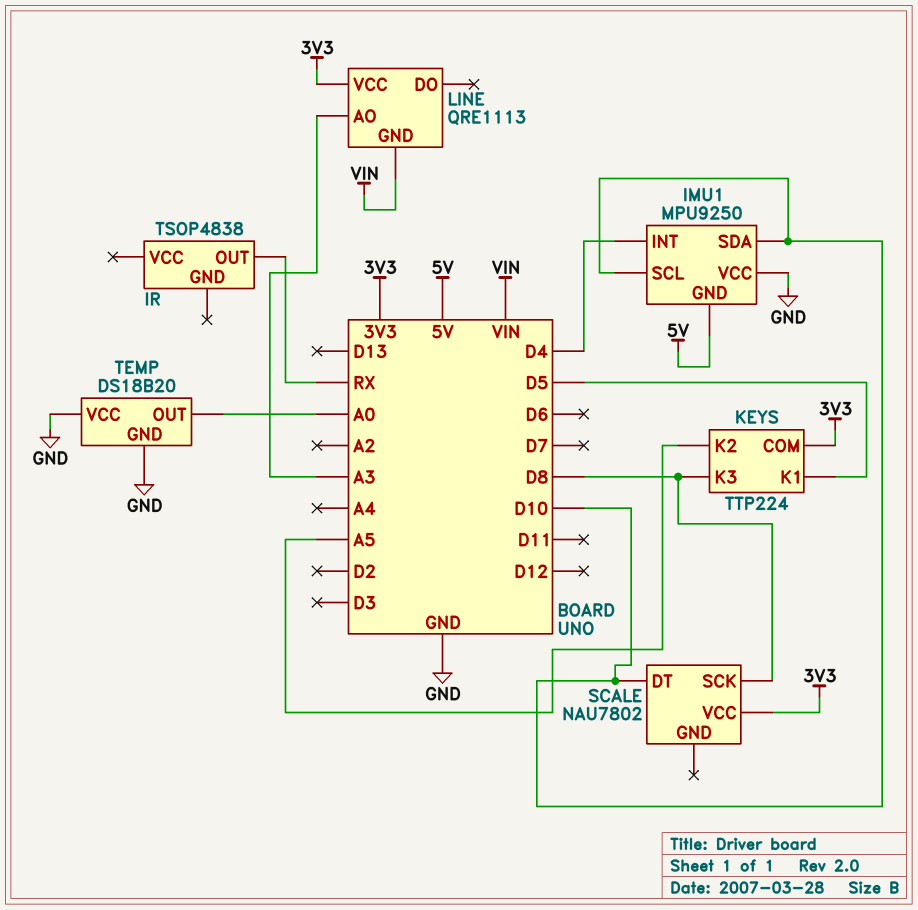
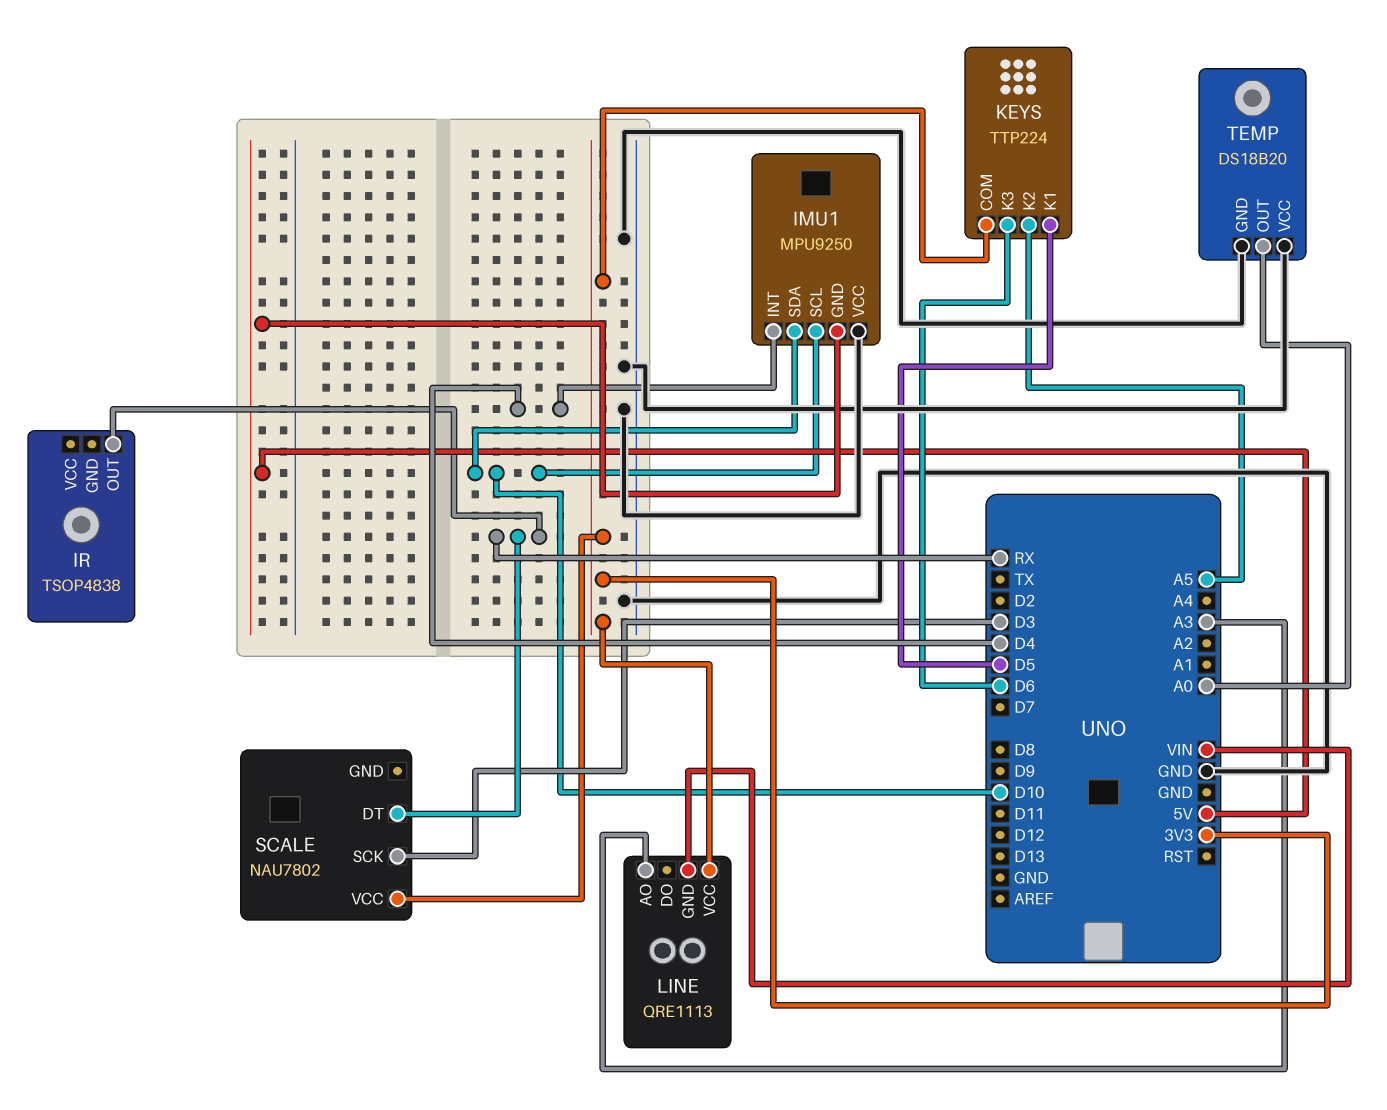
KEYS pin K3: D8 -> D6
SCALE pin DT: D10 -> RX
SCALE pin SCK: D8 -> D3

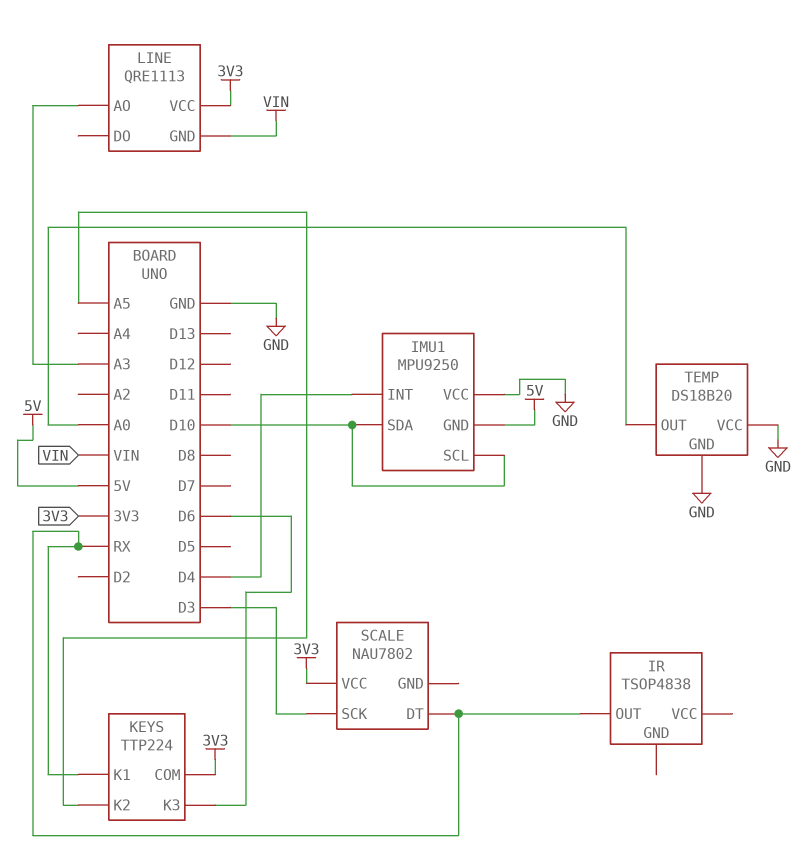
KEYS pin K1: D5 -> RX

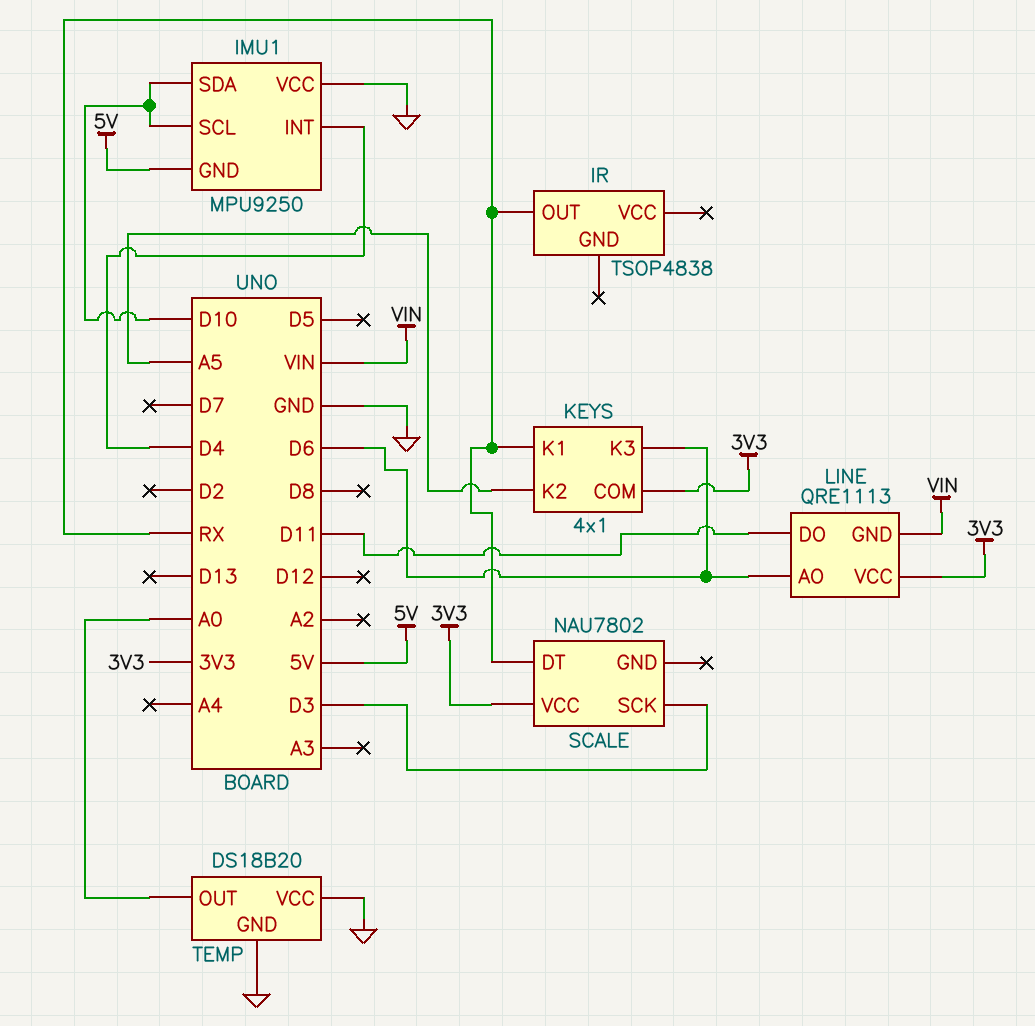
KEYS: TTP224 -> 4x1
LINE pin AO: A3 -> D6
LINE pin DO: none -> D11

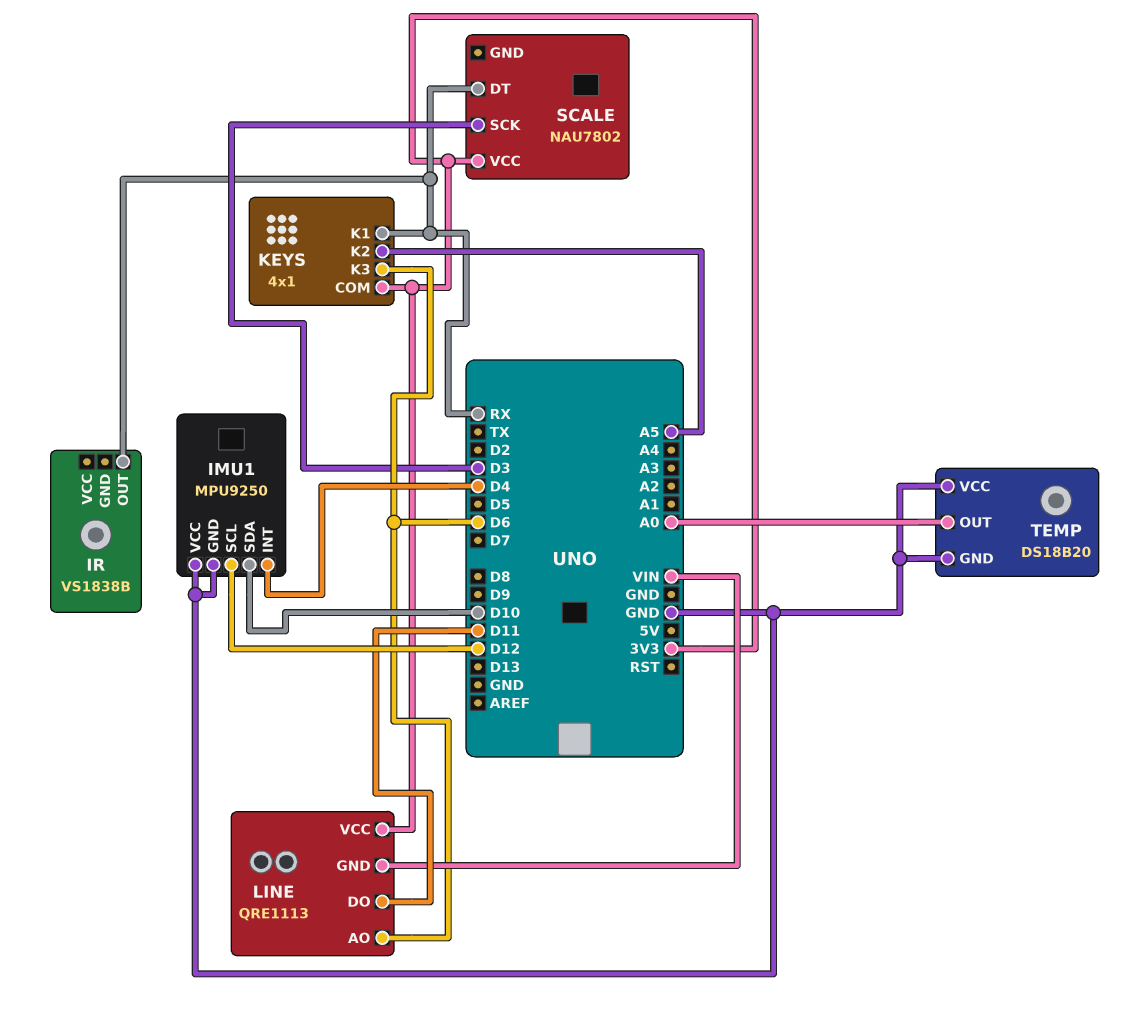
IMU1 pin GND: 5V -> GND
IMU1 pin SCL: D10 -> D12
IR: TSOP4838 -> VS1838B

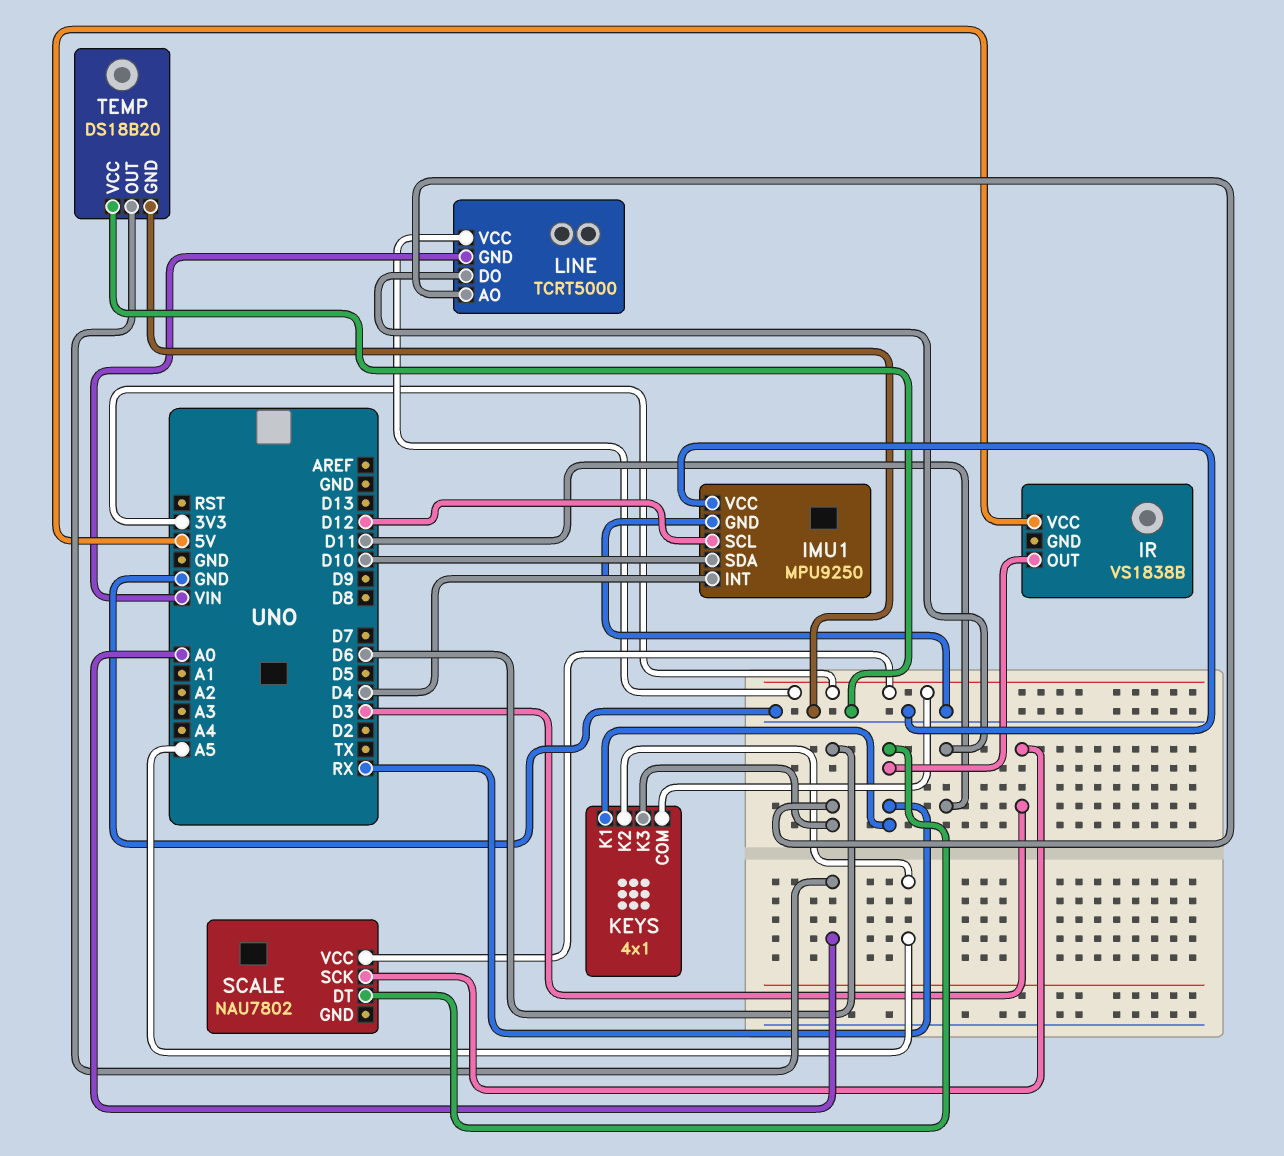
IR pin VCC: none -> 5V
LINE: QRE1113 -> TCRT5000

